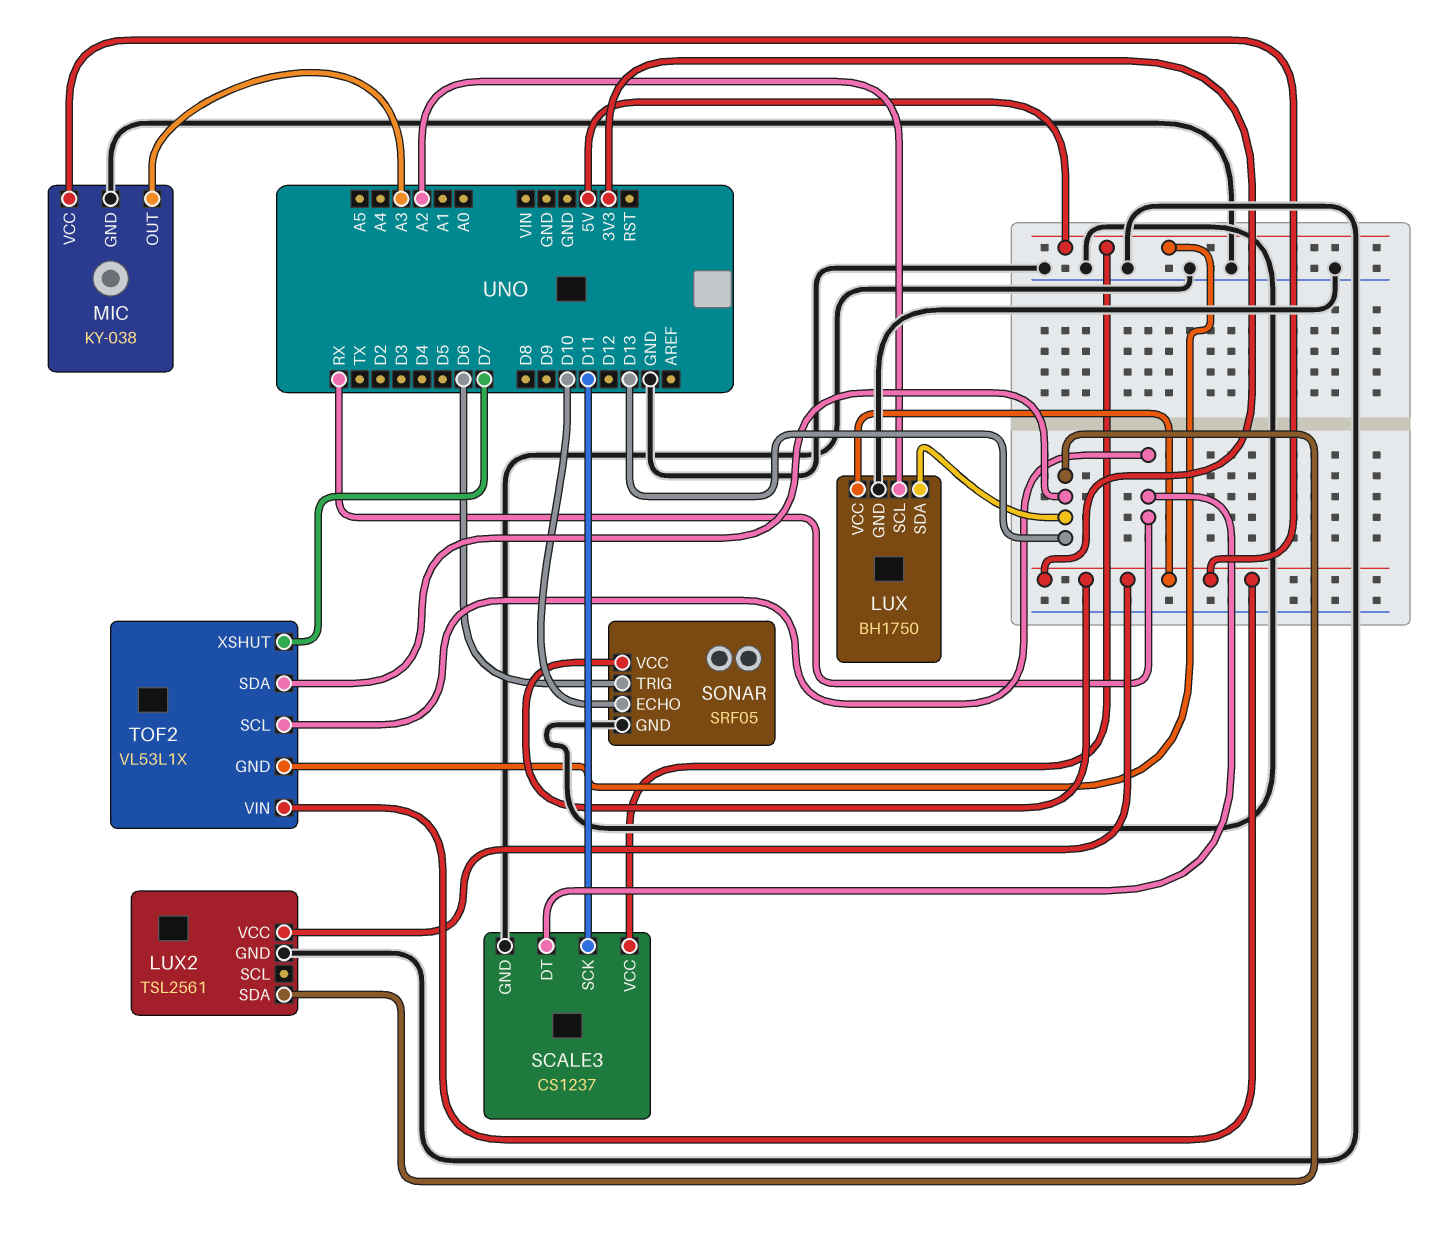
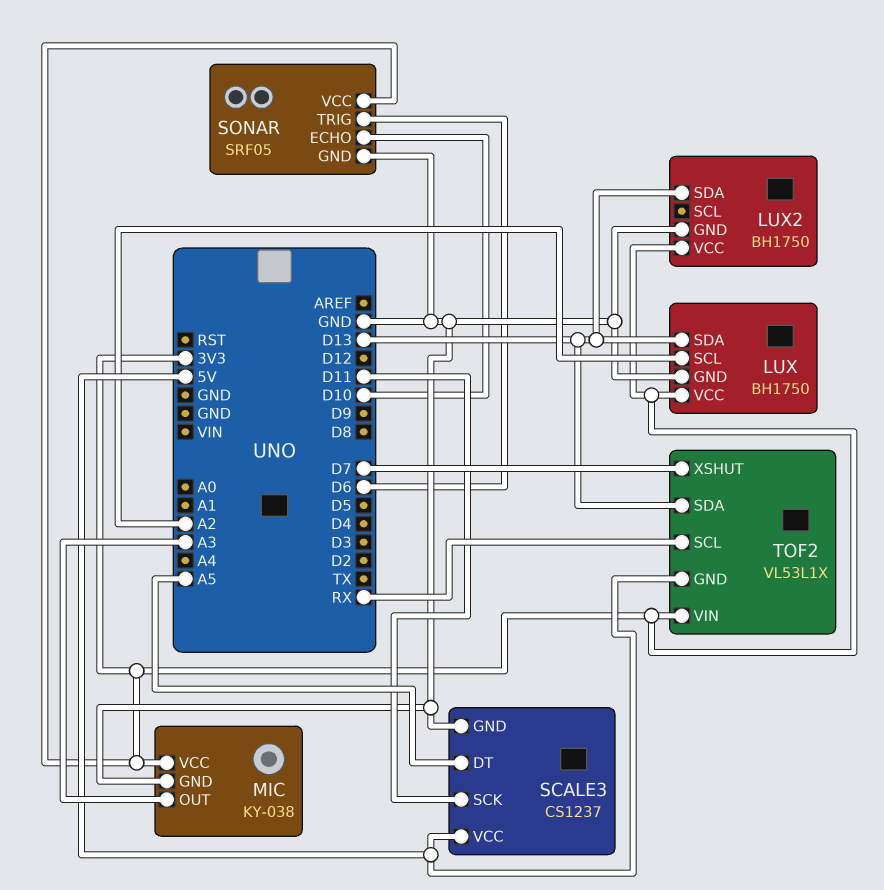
LUX2: TSL2561 -> BH1750
SCALE3 pin DT: RX -> A5

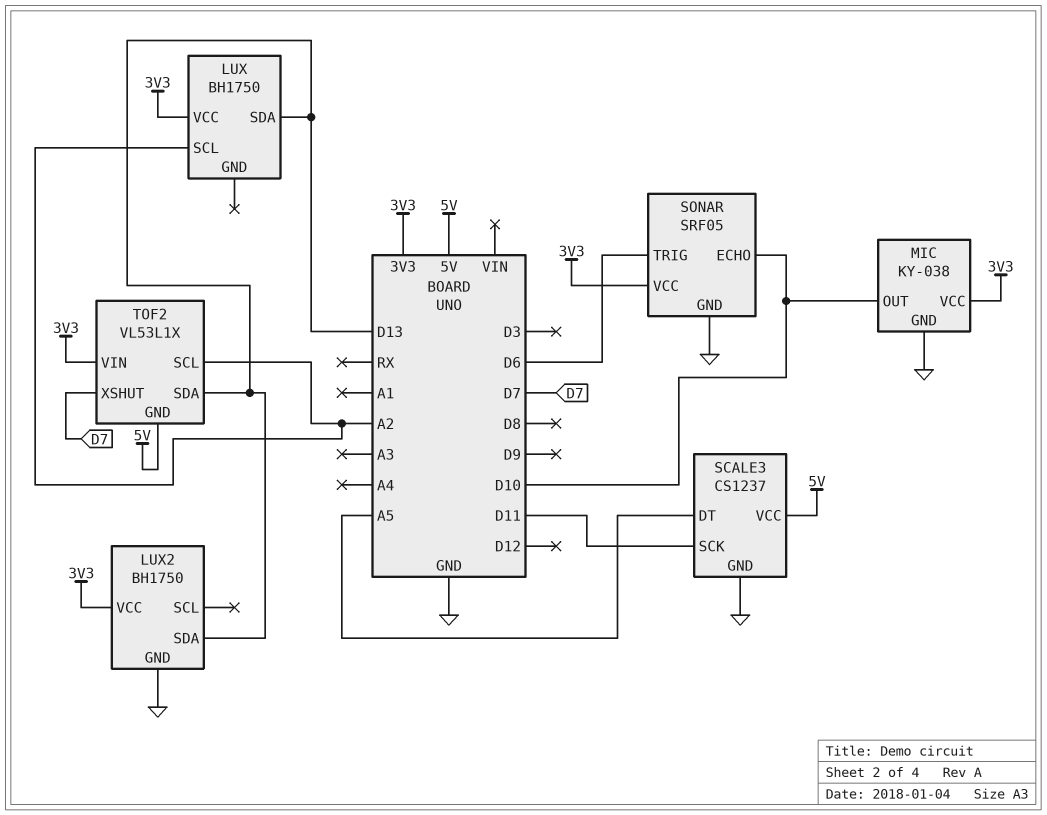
LUX pin GND: GND -> none
MIC pin OUT: A3 -> D10
TOF2 pin SCL: RX -> A2

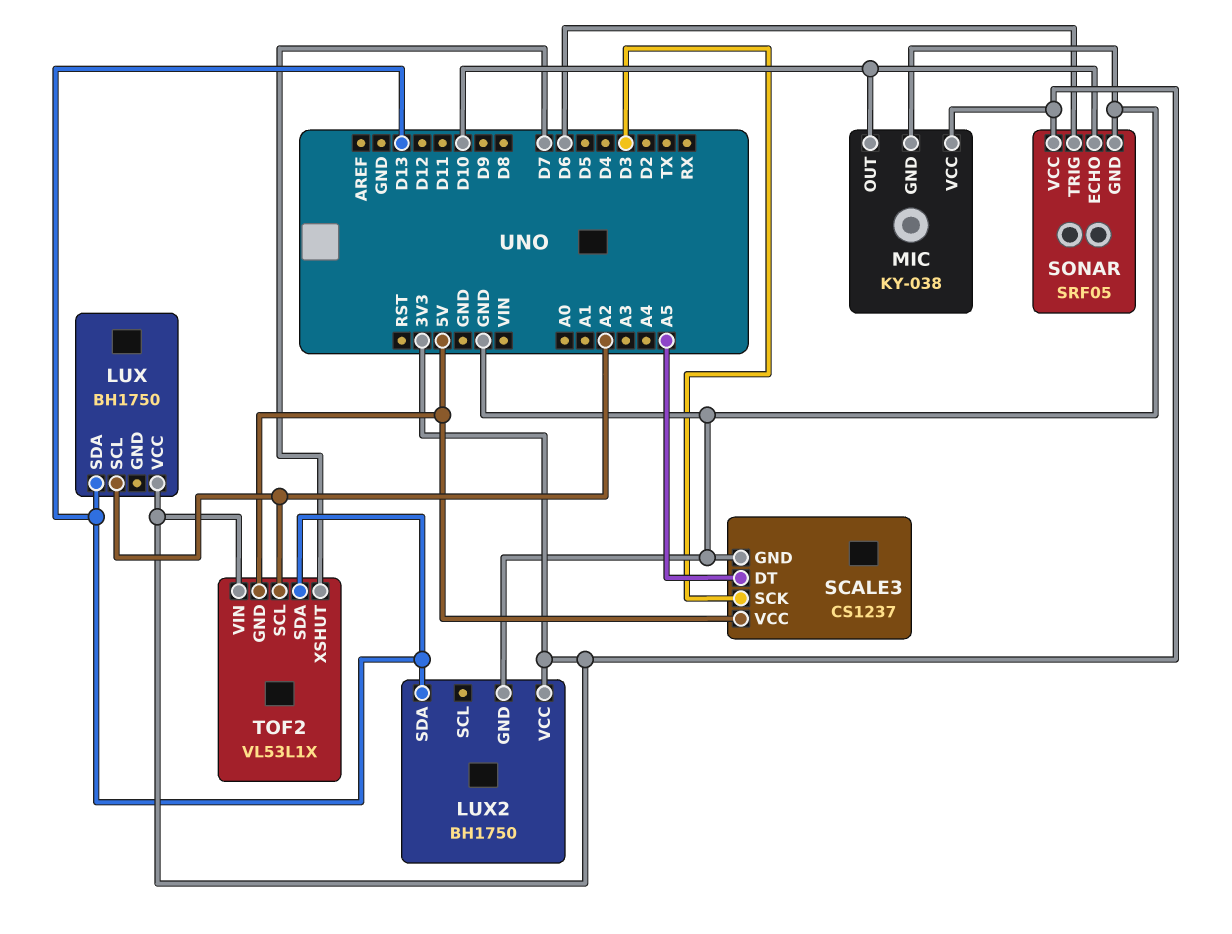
SCALE3 pin SCK: D11 -> D3

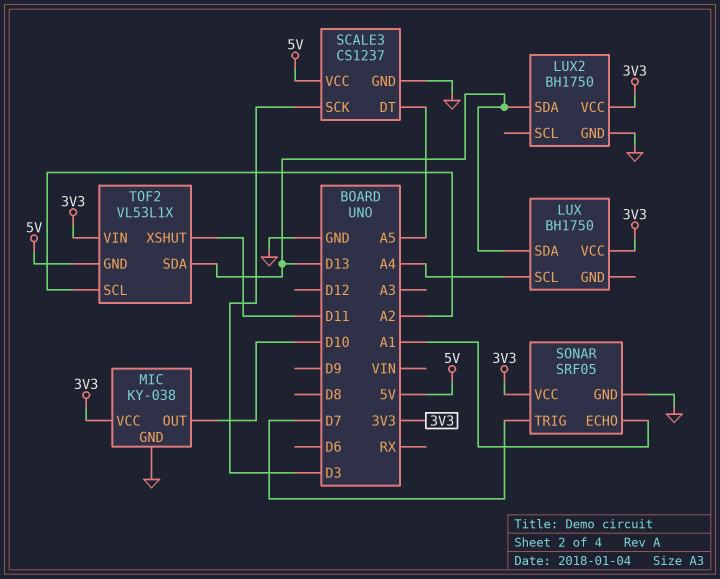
LUX pin SCL: A2 -> A4
SONAR pin ECHO: D10 -> A1
SONAR pin TRIG: D6 -> D7
TOF2 pin XSHUT: D7 -> D11

